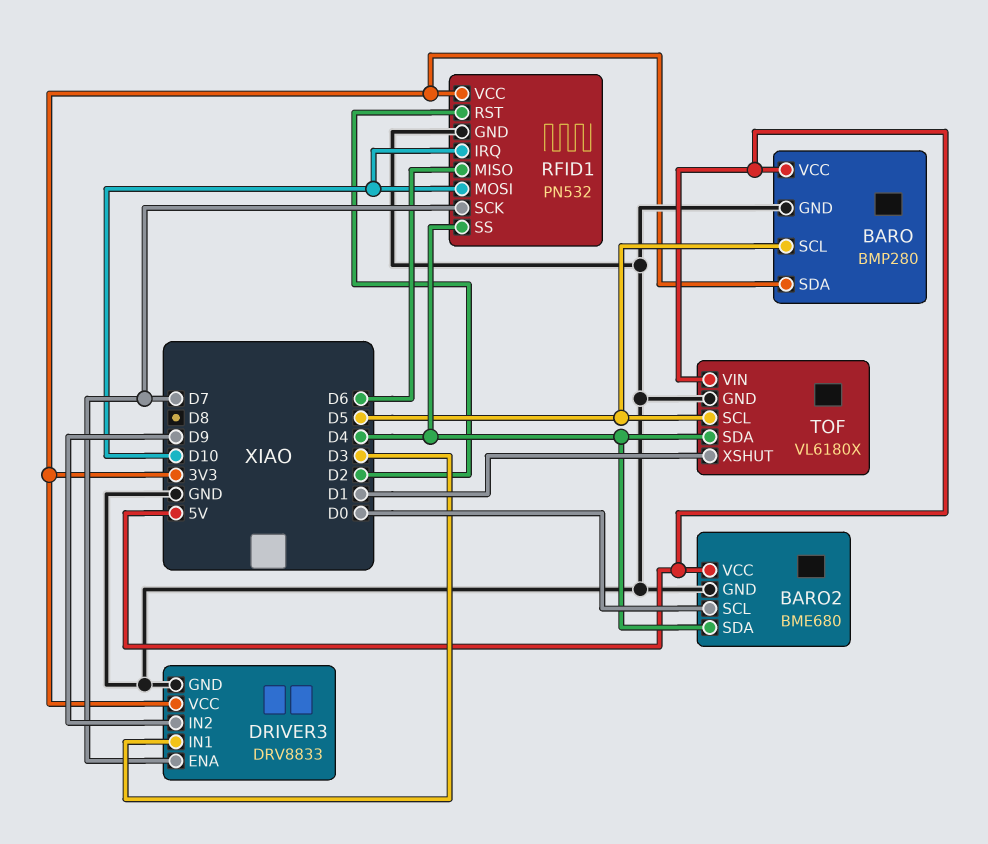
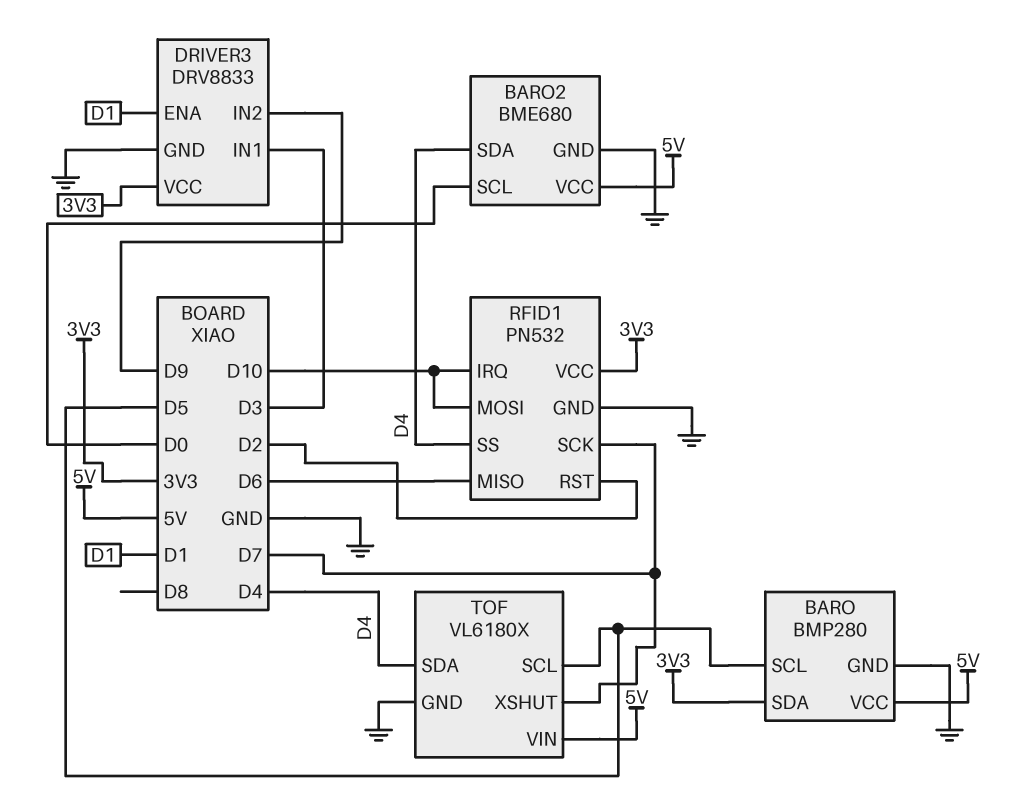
DRIVER3 pin ENA: D7 -> D1
TOF pin XSHUT: D1 -> D7

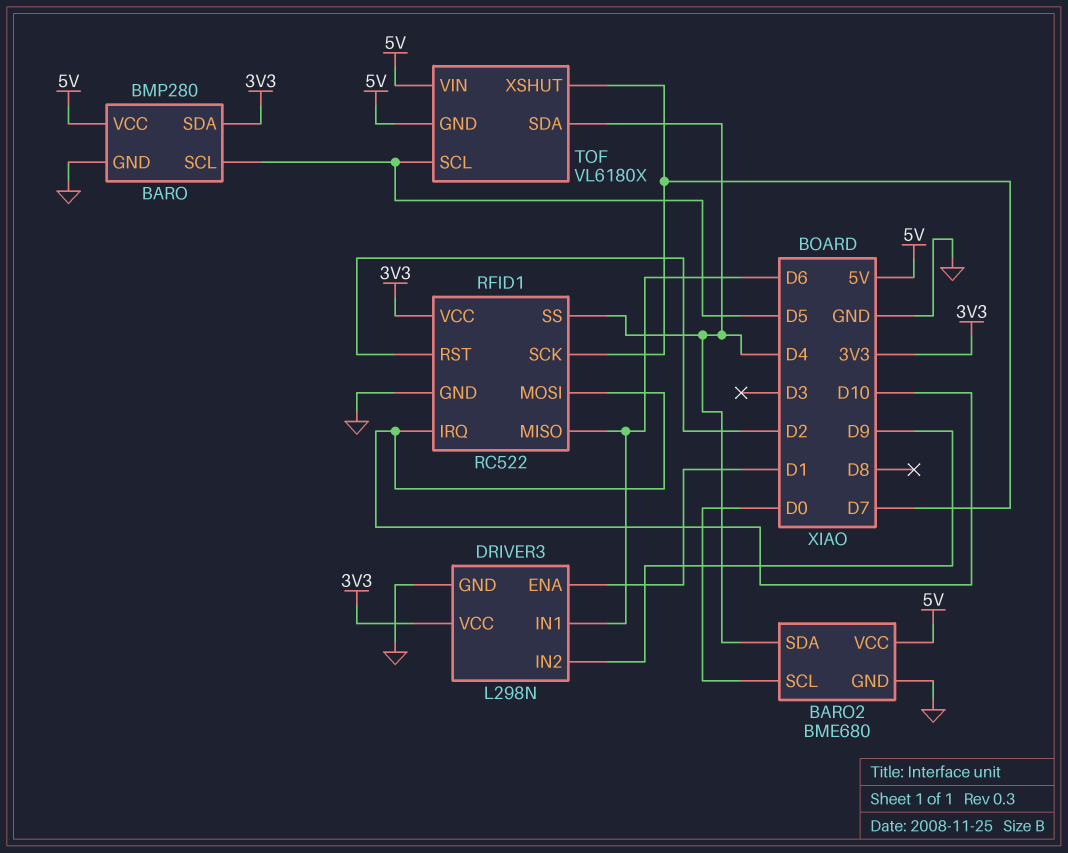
DRIVER3: DRV8833 -> L298N
DRIVER3 pin IN1: D3 -> D6
RFID1: PN532 -> RC522
TOF pin GND: GND -> 5V

